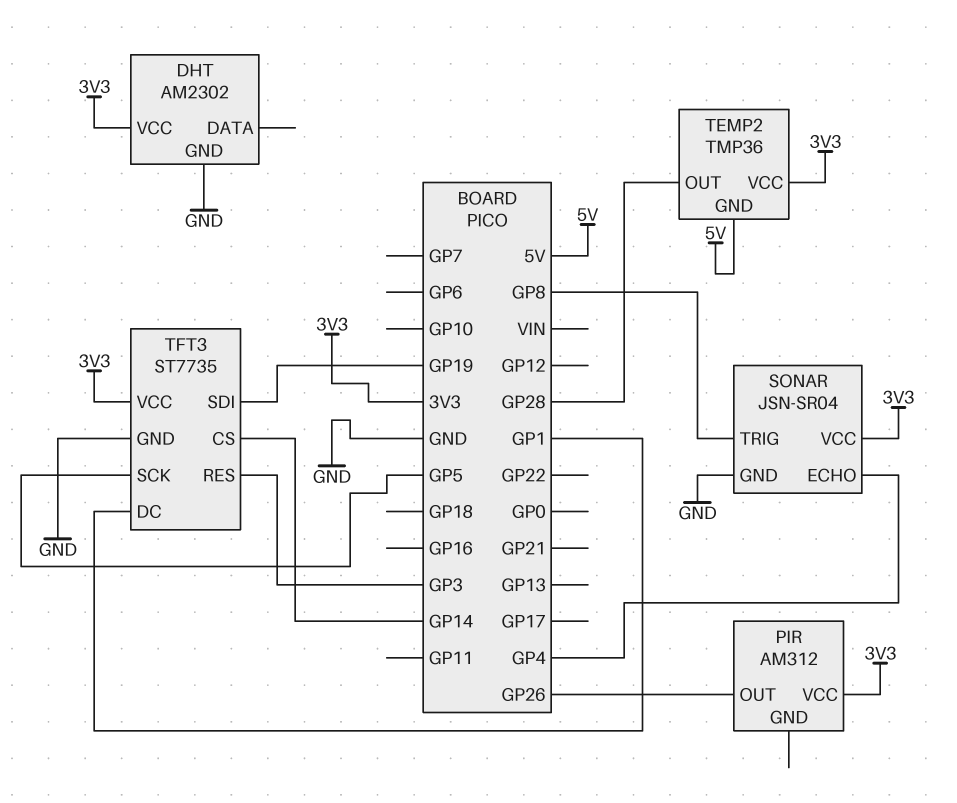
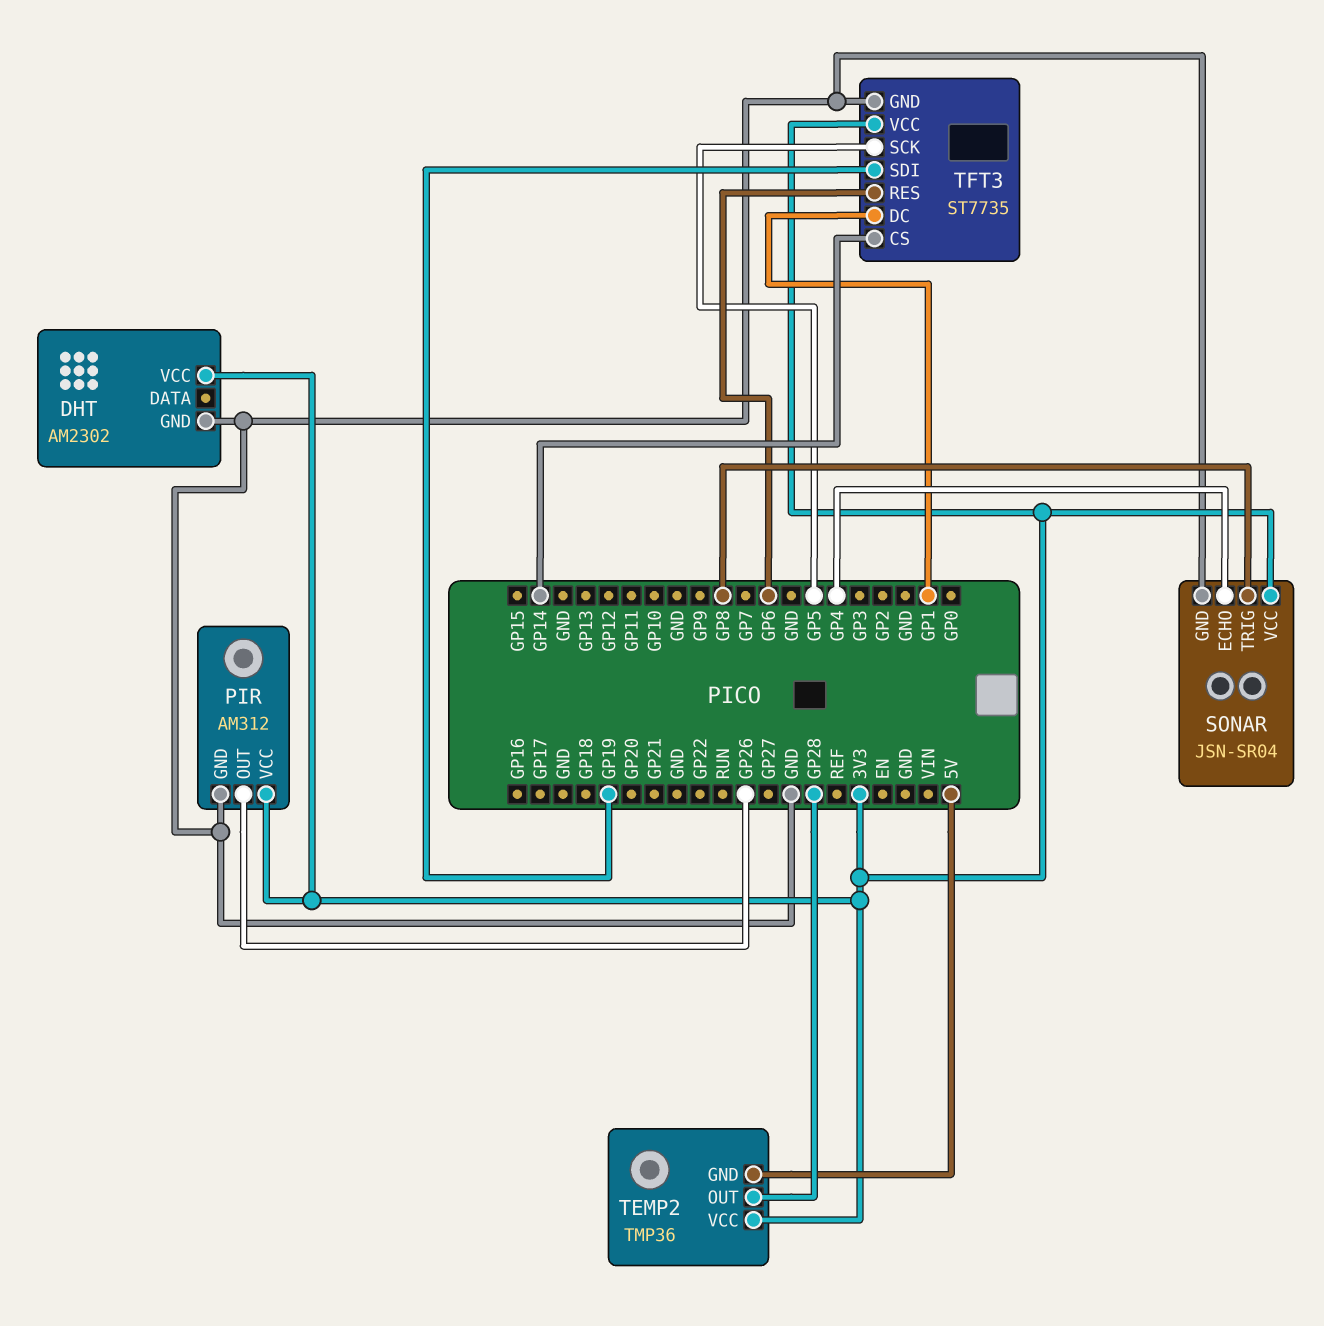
PIR pin GND: none -> GND
TFT3 pin RES: GP3 -> GP6

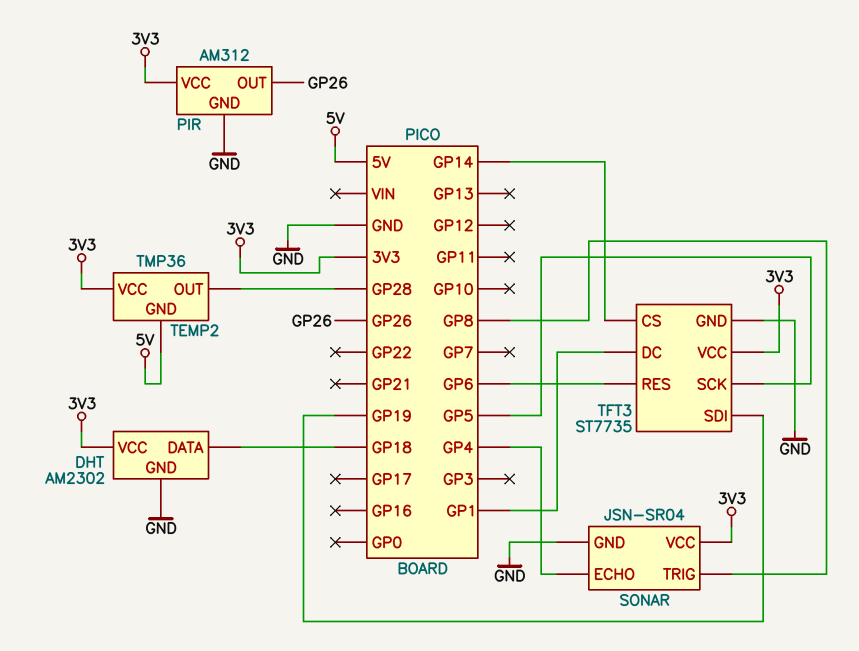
DHT pin DATA: none -> GP18

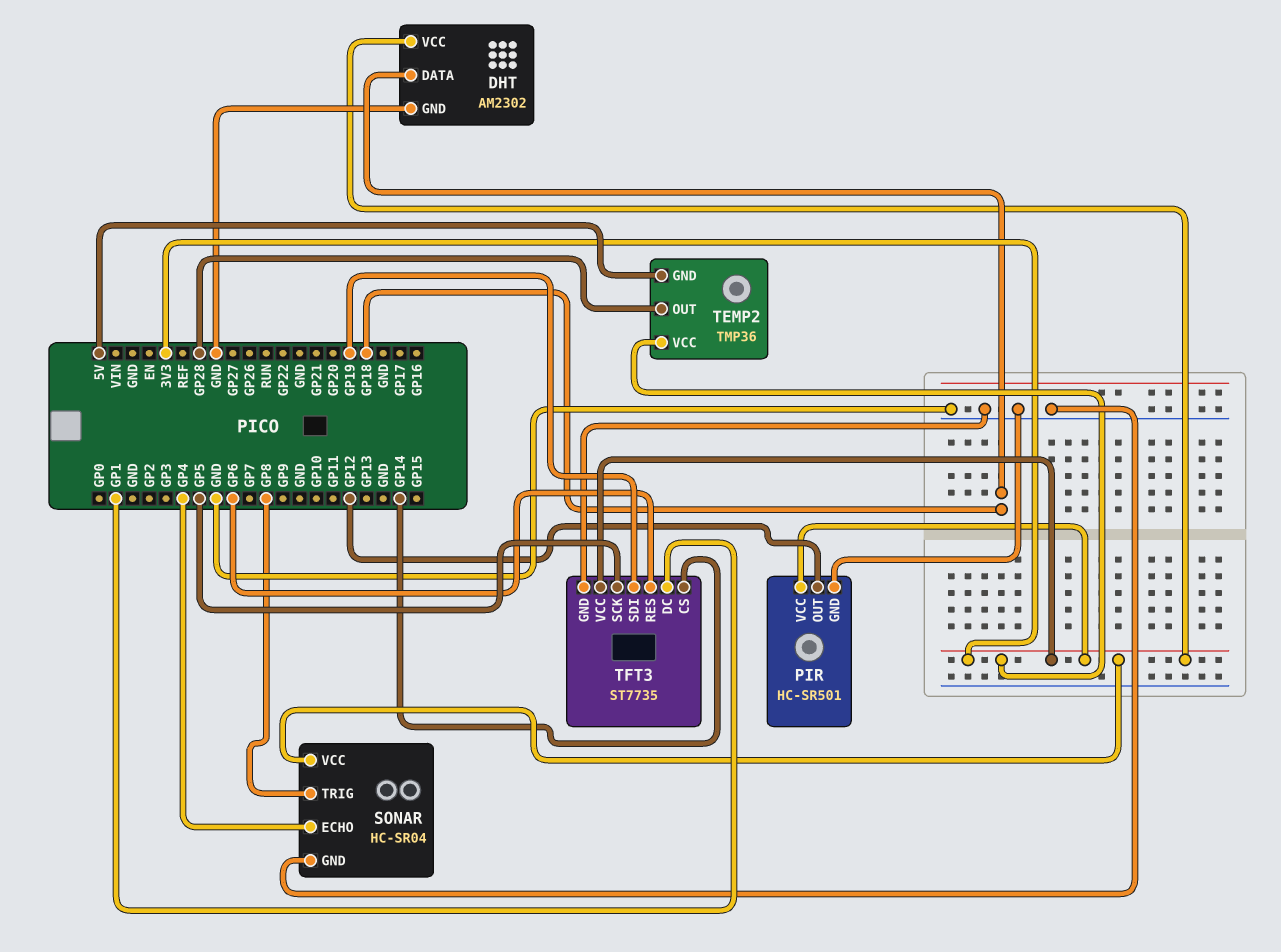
PIR: AM312 -> HC-SR501
PIR pin OUT: GP26 -> GP12
SONAR: JSN-SR04 -> HC-SR04

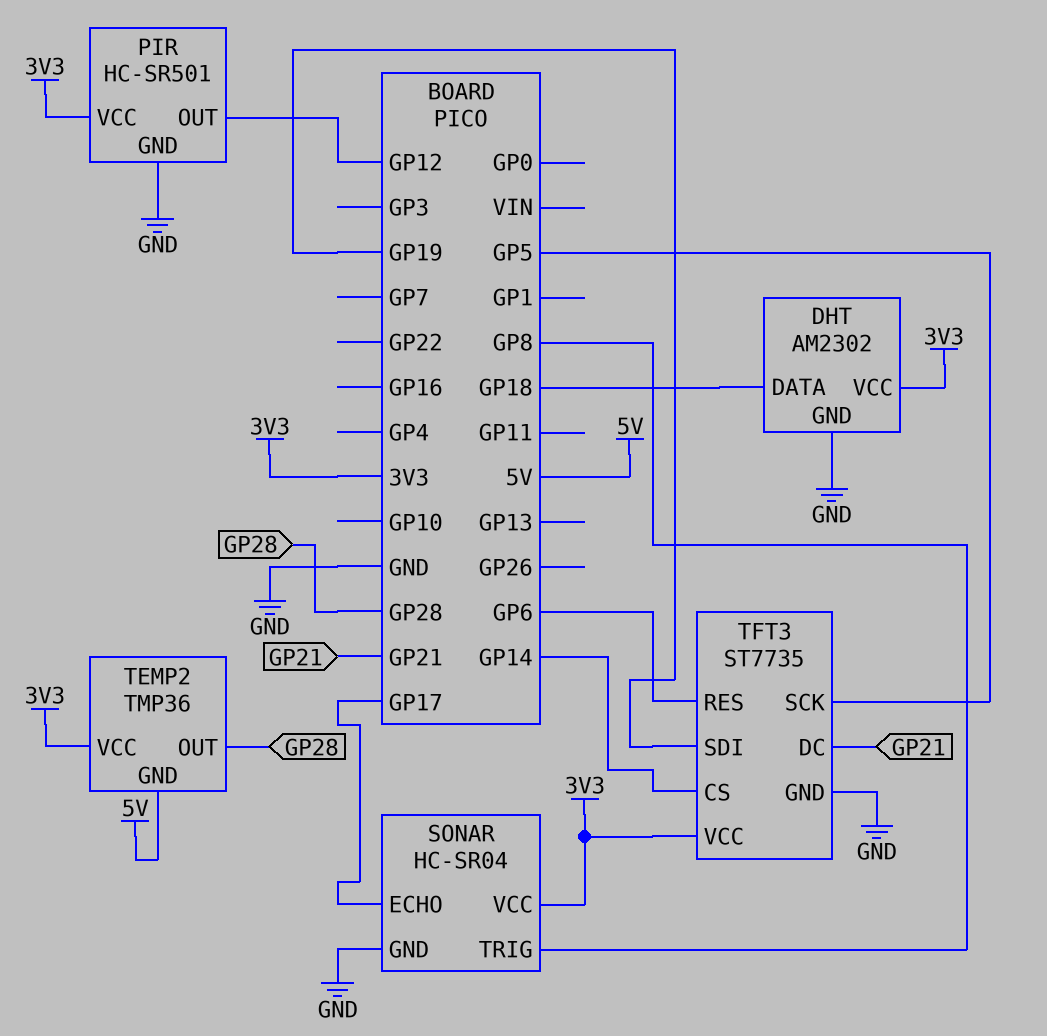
SONAR pin ECHO: GP4 -> GP17
TFT3 pin DC: GP1 -> GP21

